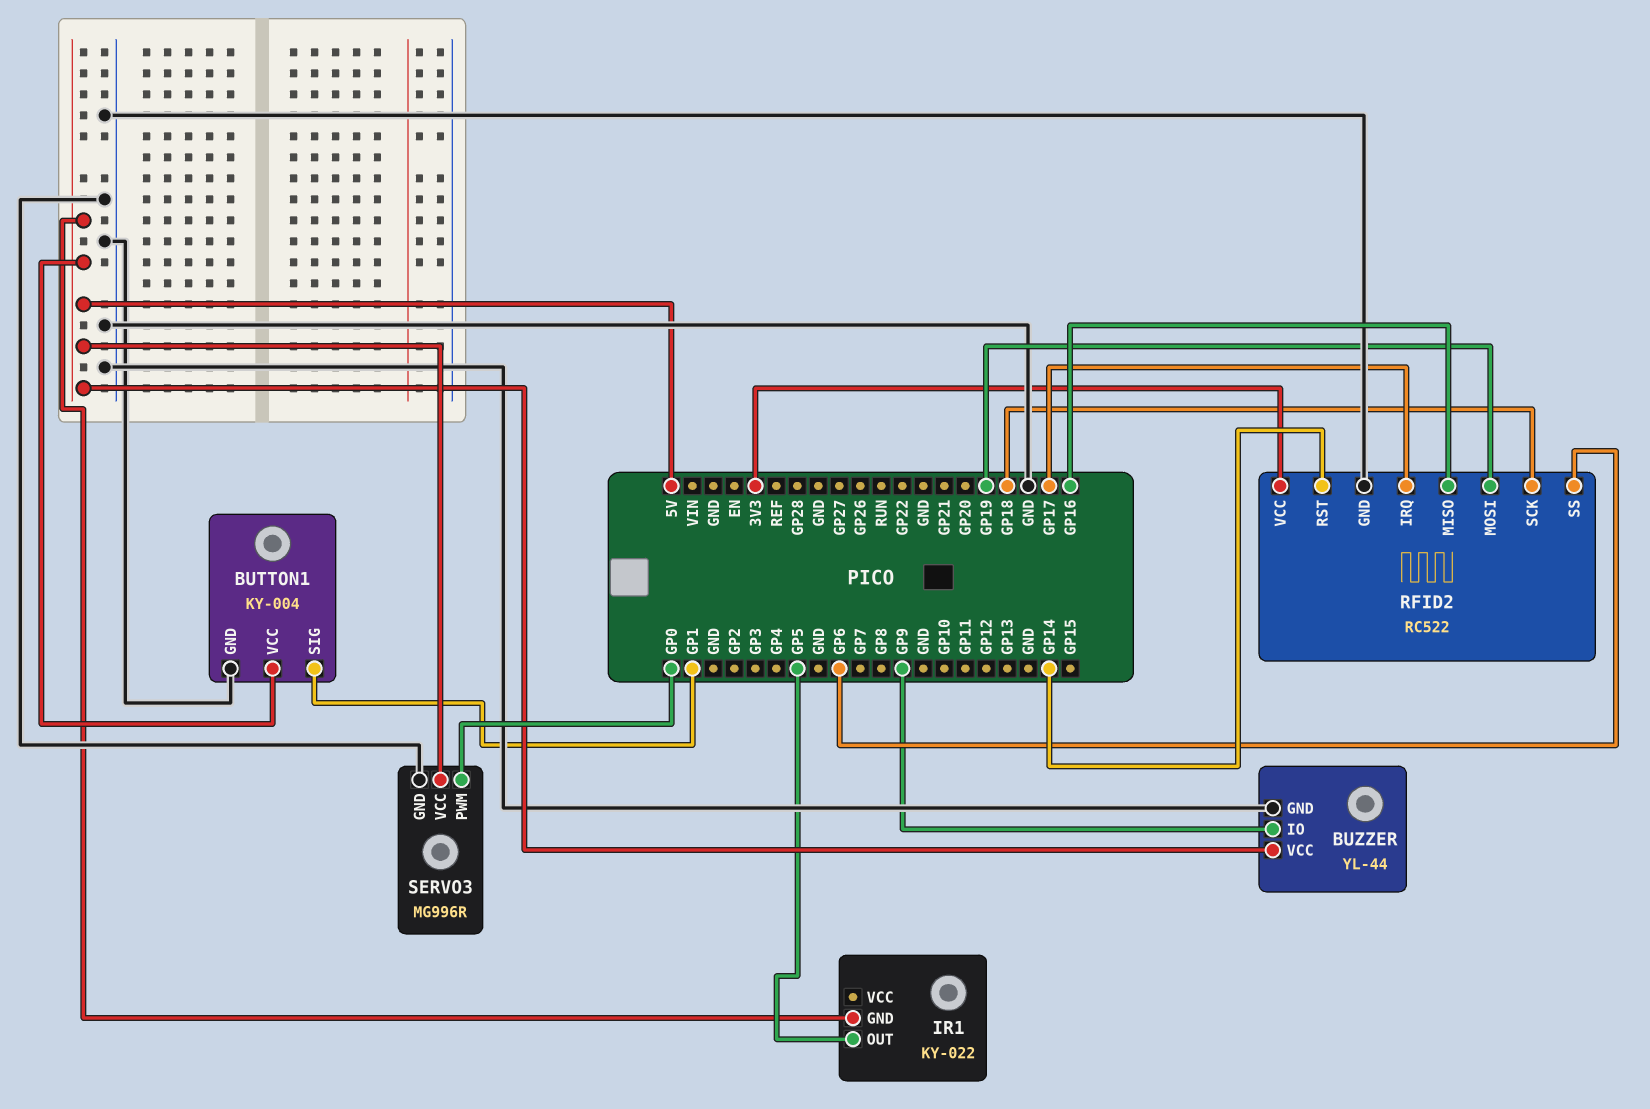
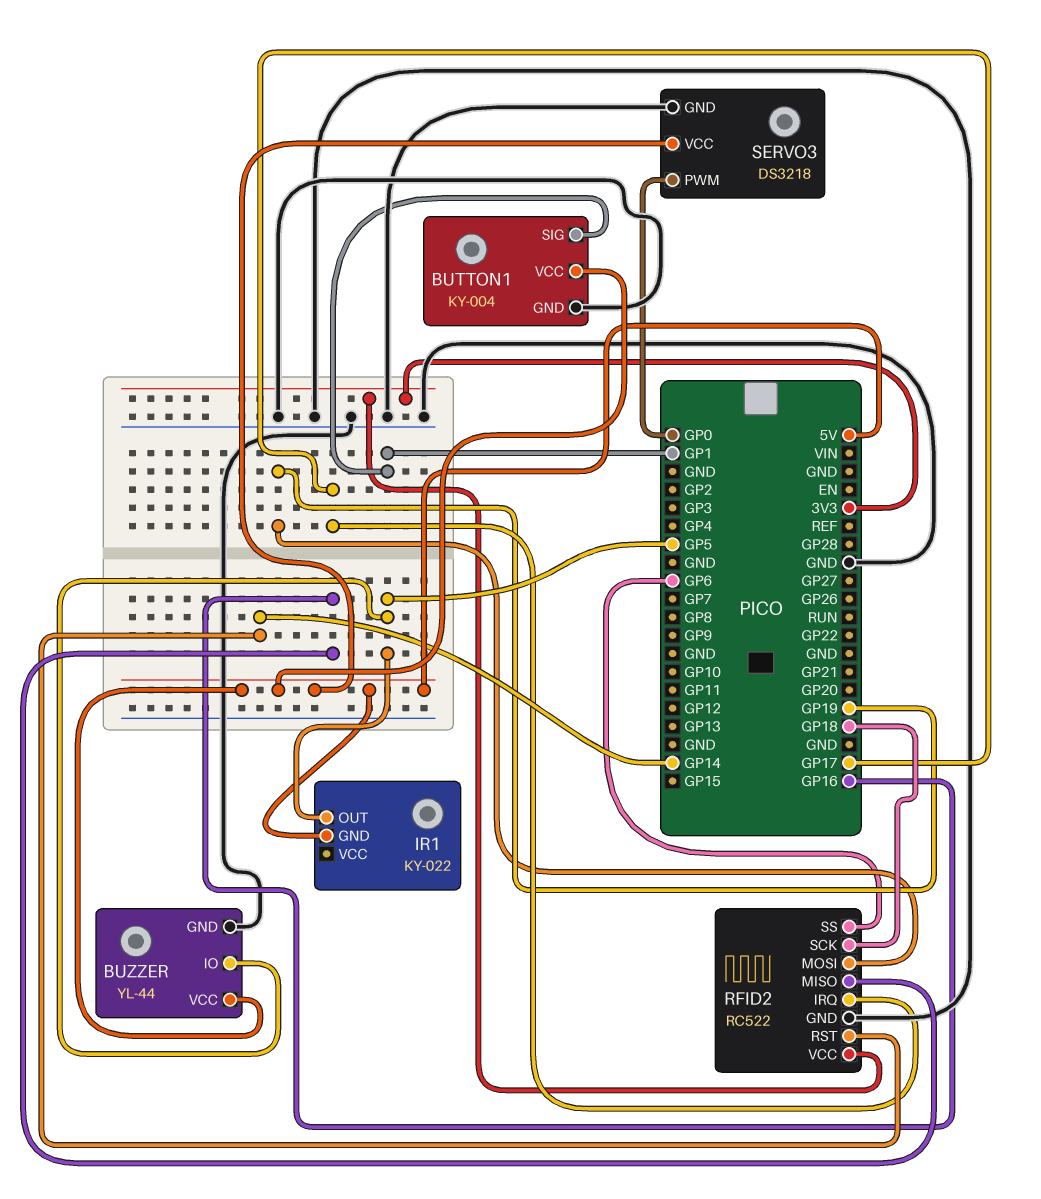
BUZZER pin IO: GP9 -> GP5
SERVO3: MG996R -> DS3218

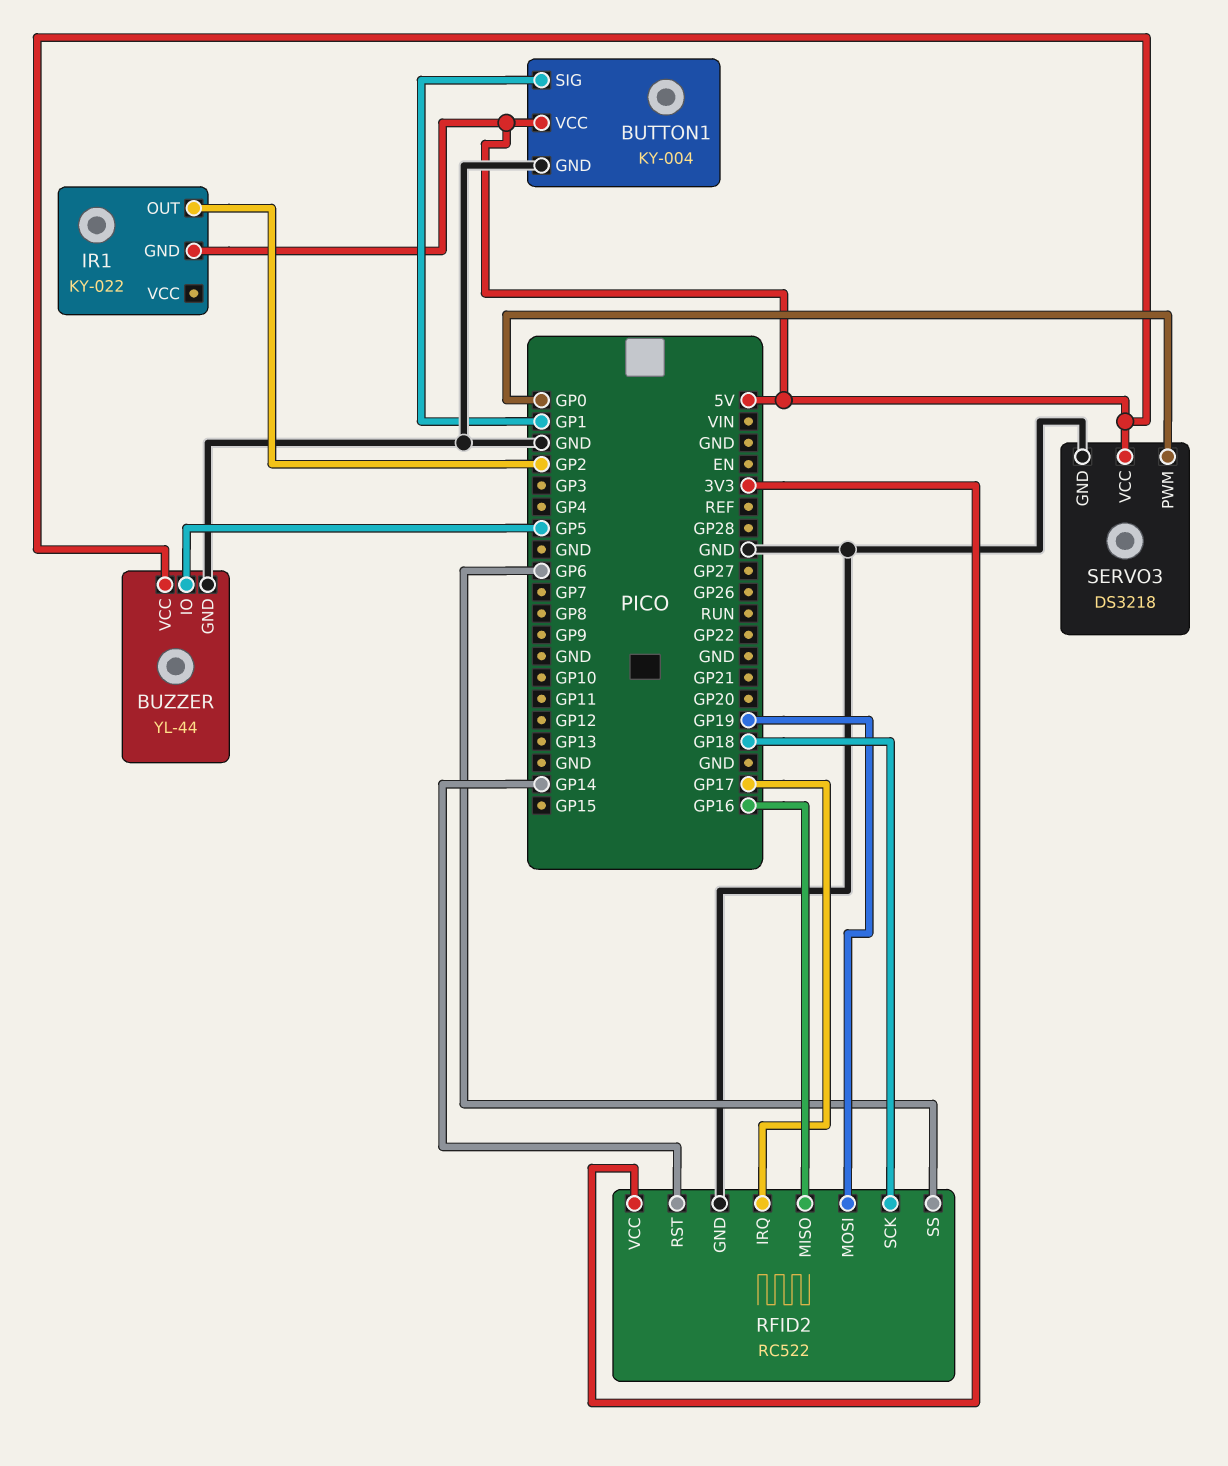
IR1 pin OUT: GP5 -> GP2

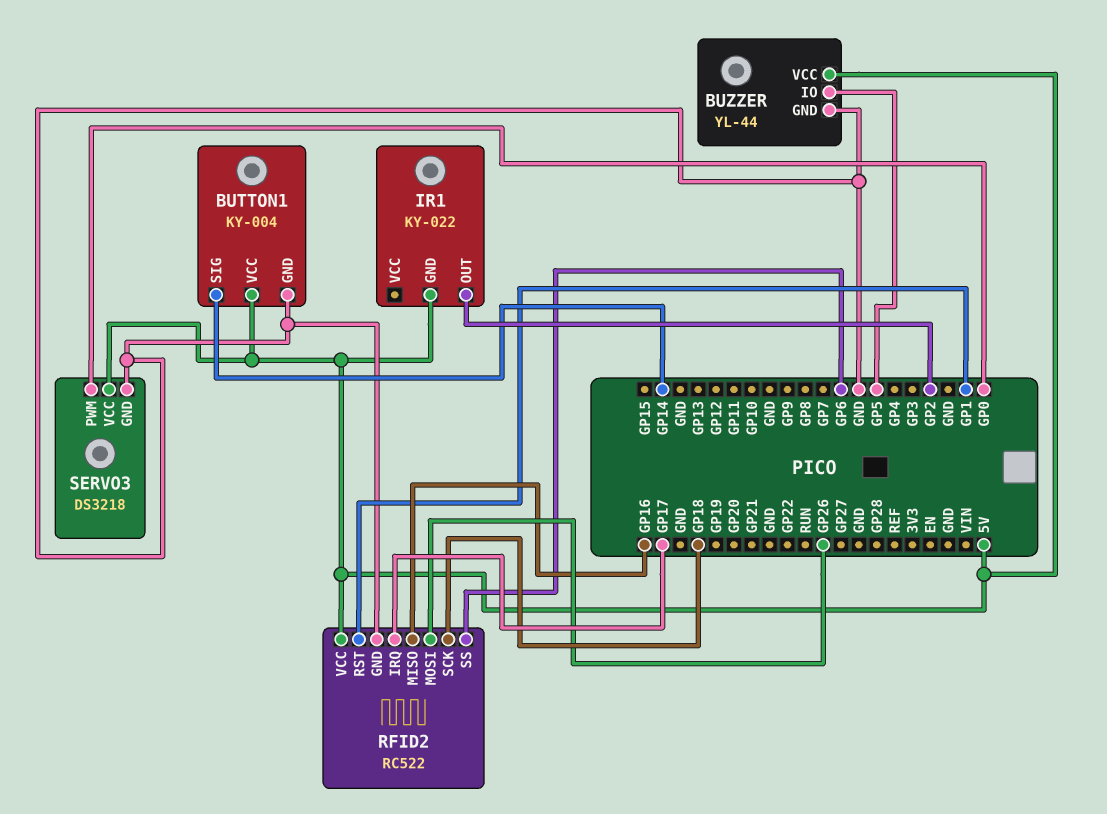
BUTTON1 pin SIG: GP1 -> GP14
RFID2 pin MOSI: GP19 -> GP26
RFID2 pin RST: GP14 -> GP1
RFID2 pin VCC: 3V3 -> 5V

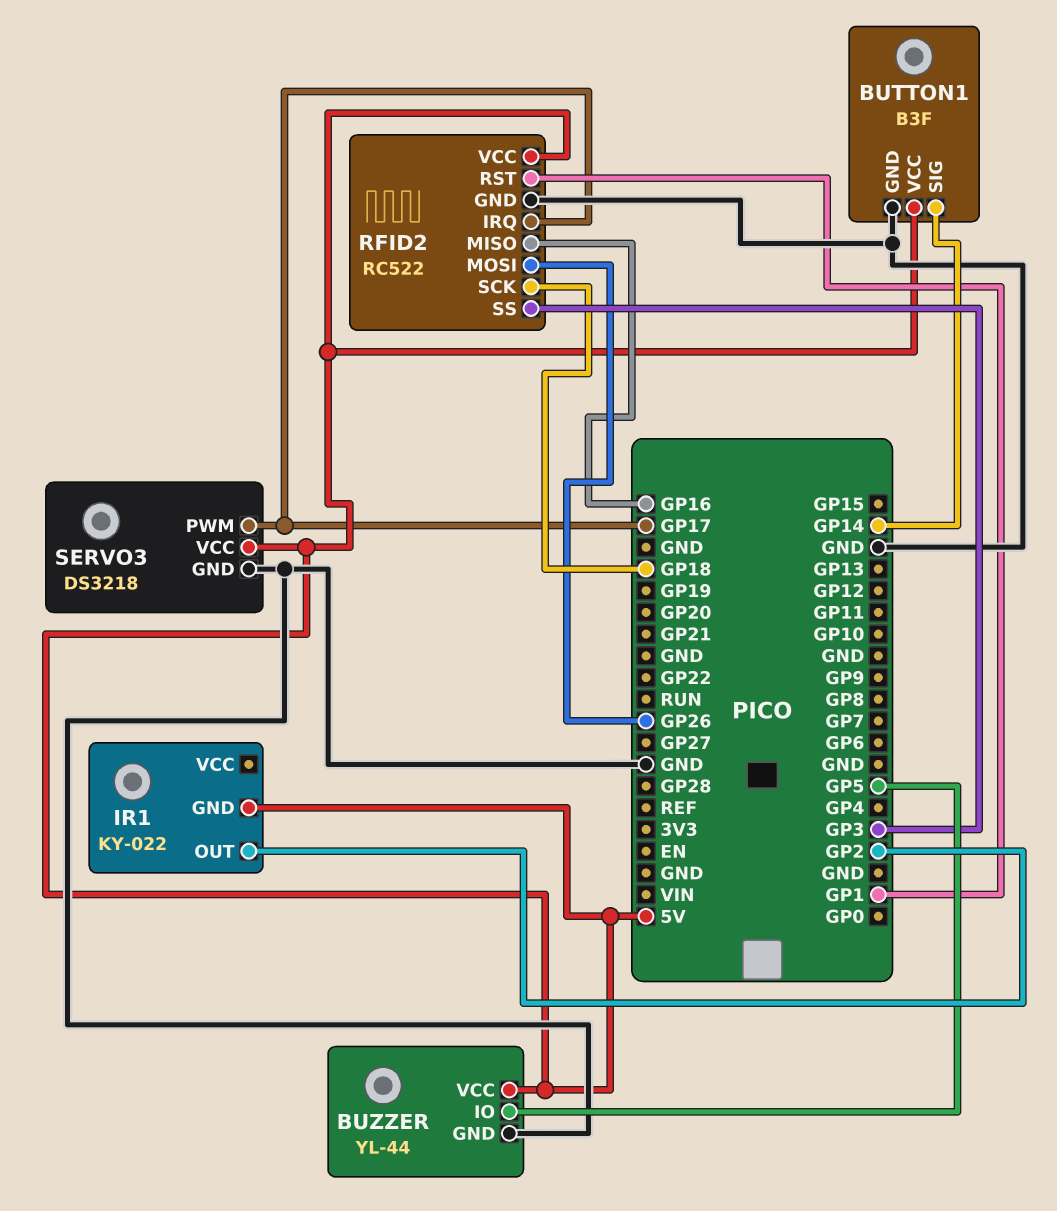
BUTTON1: KY-004 -> B3F
RFID2 pin SS: GP6 -> GP3
SERVO3 pin PWM: GP0 -> GP17

